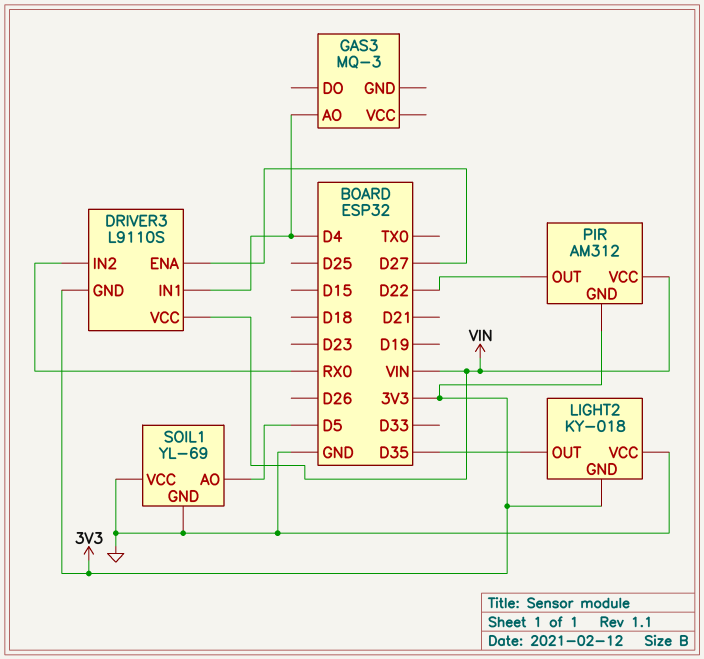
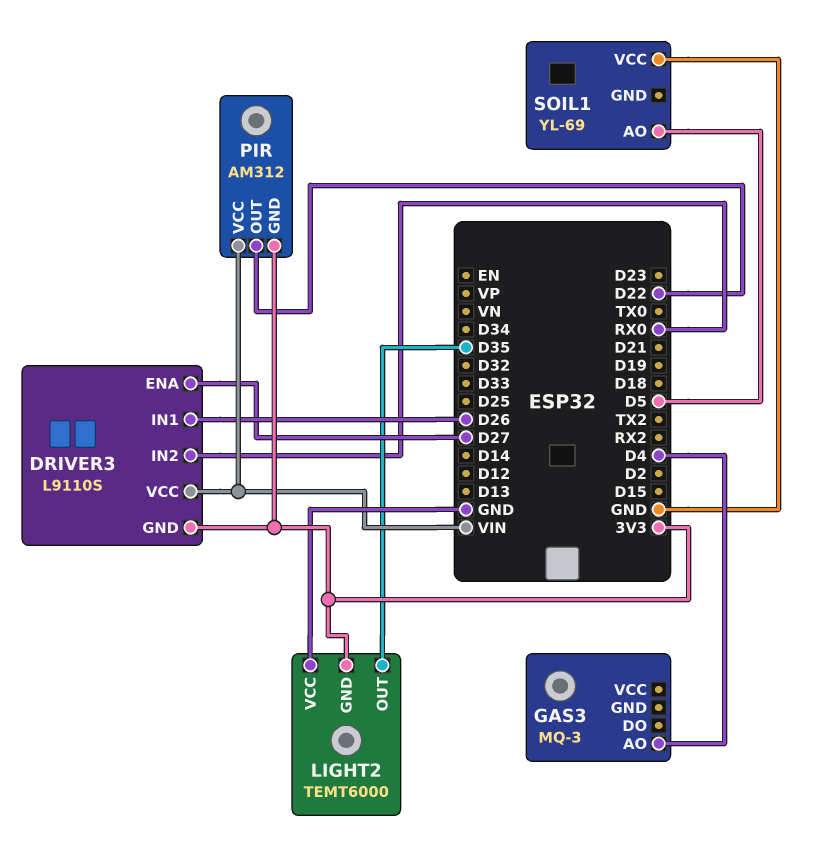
DRIVER3 pin IN1: D4 -> D26
LIGHT2: KY-018 -> TEMT6000
SOIL1 pin GND: GND -> none

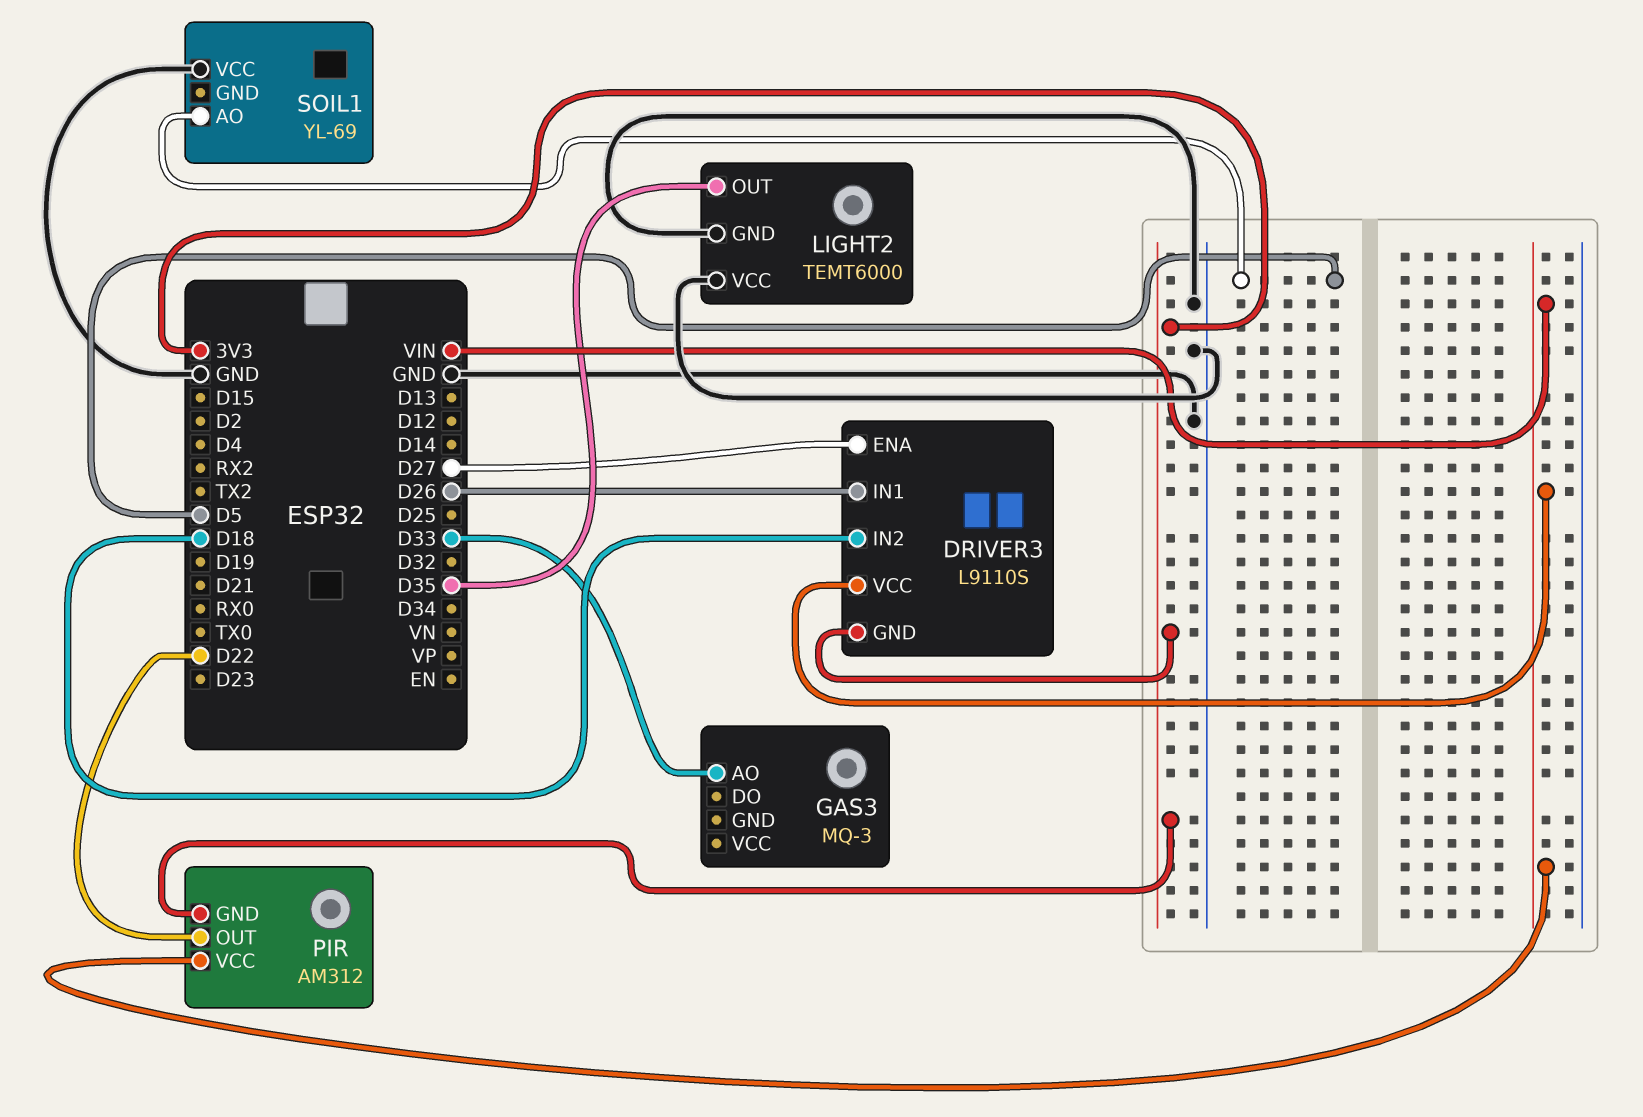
DRIVER3 pin IN2: RX0 -> D18
GAS3 pin AO: D4 -> D33
LIGHT2 pin GND: 3V3 -> GND

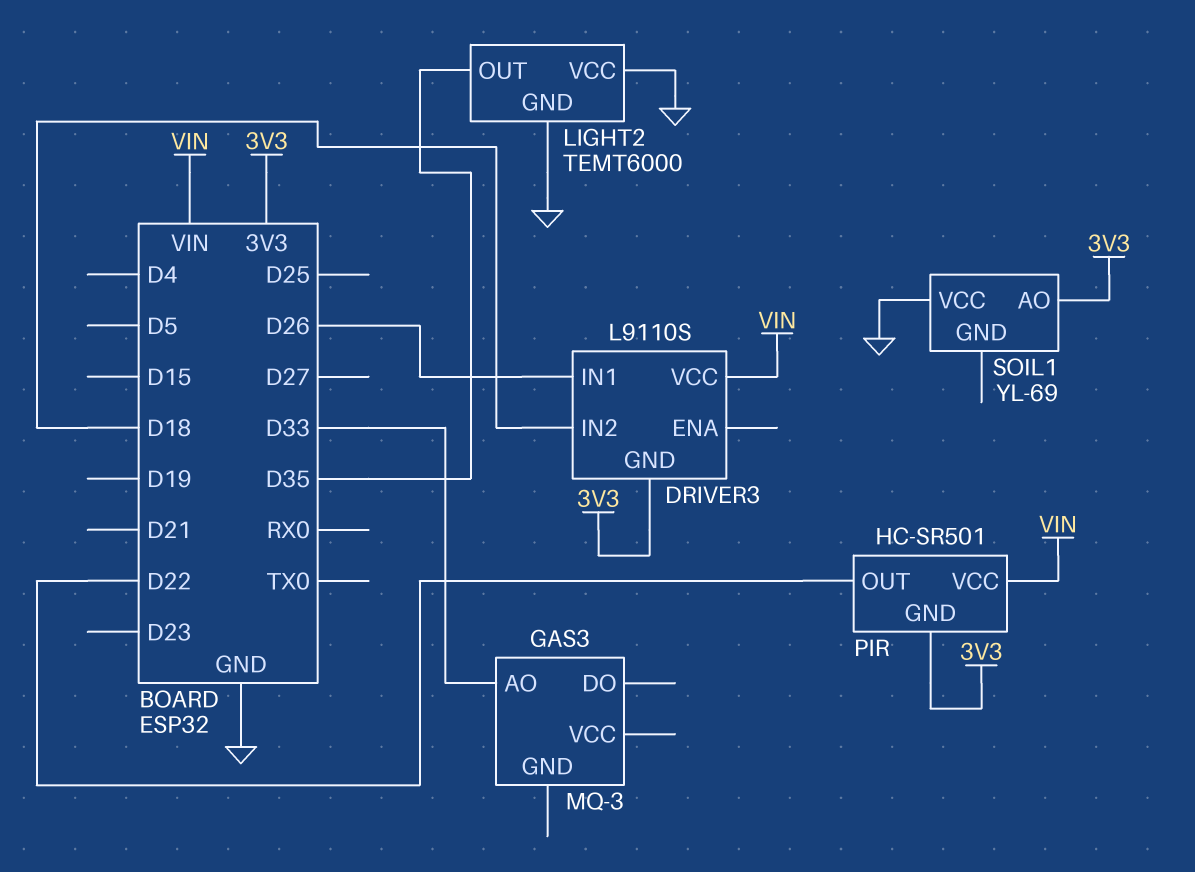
DRIVER3 pin ENA: D27 -> none
PIR: AM312 -> HC-SR501
SOIL1 pin AO: D5 -> 3V3

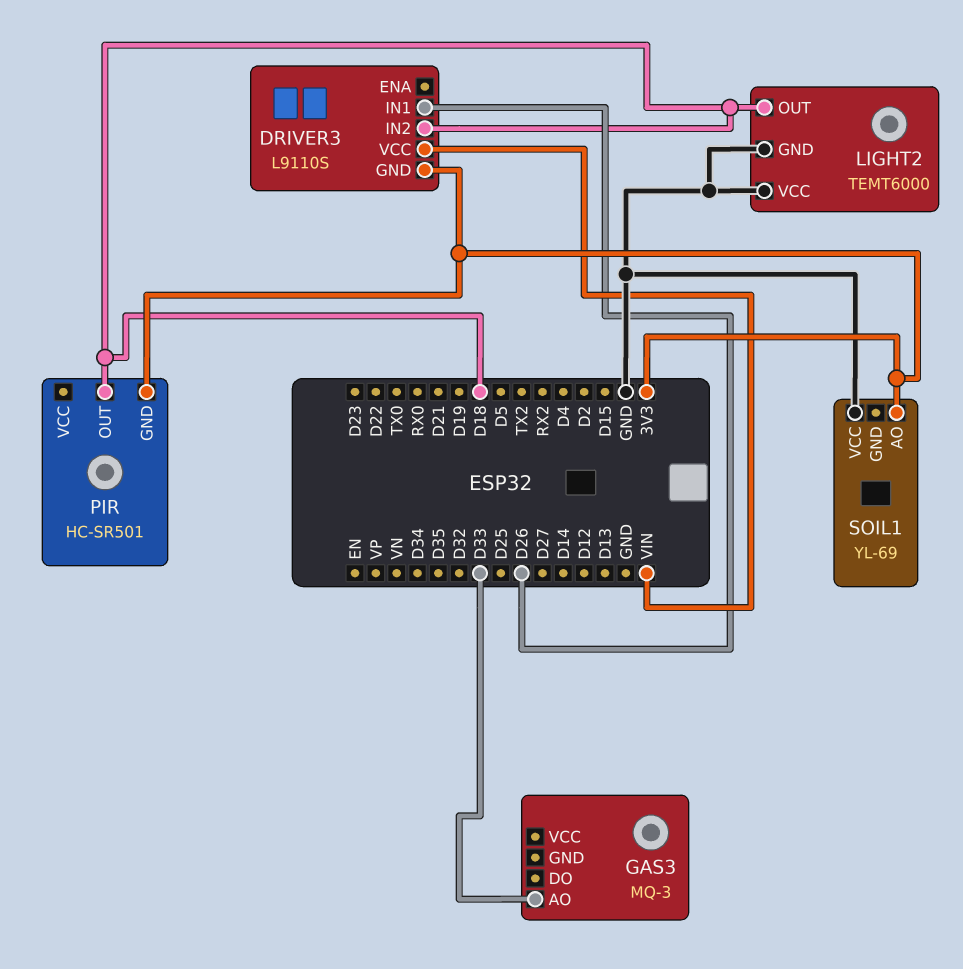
LIGHT2 pin OUT: D35 -> D18
PIR pin OUT: D22 -> D18
PIR pin VCC: VIN -> none

